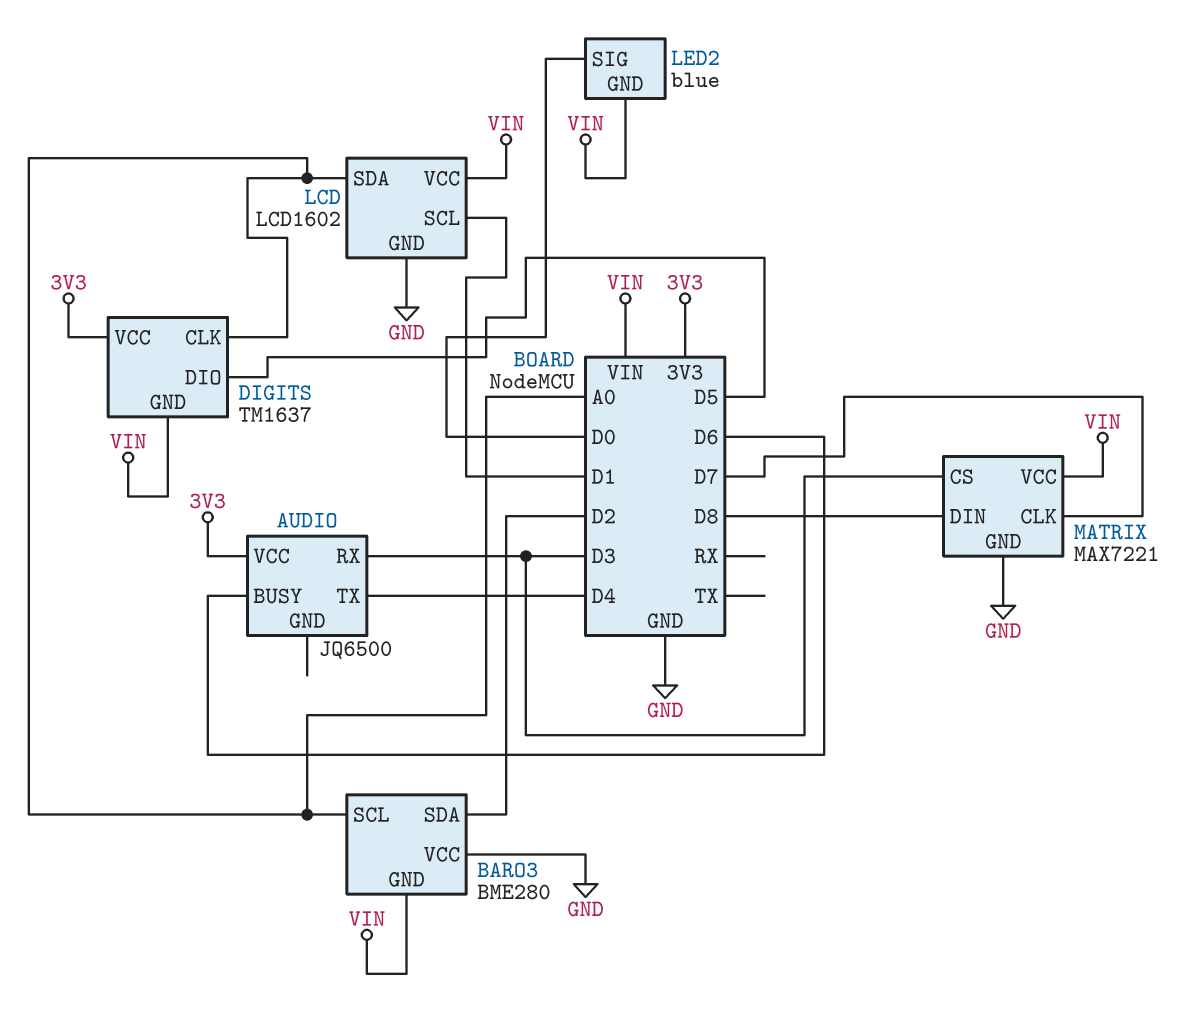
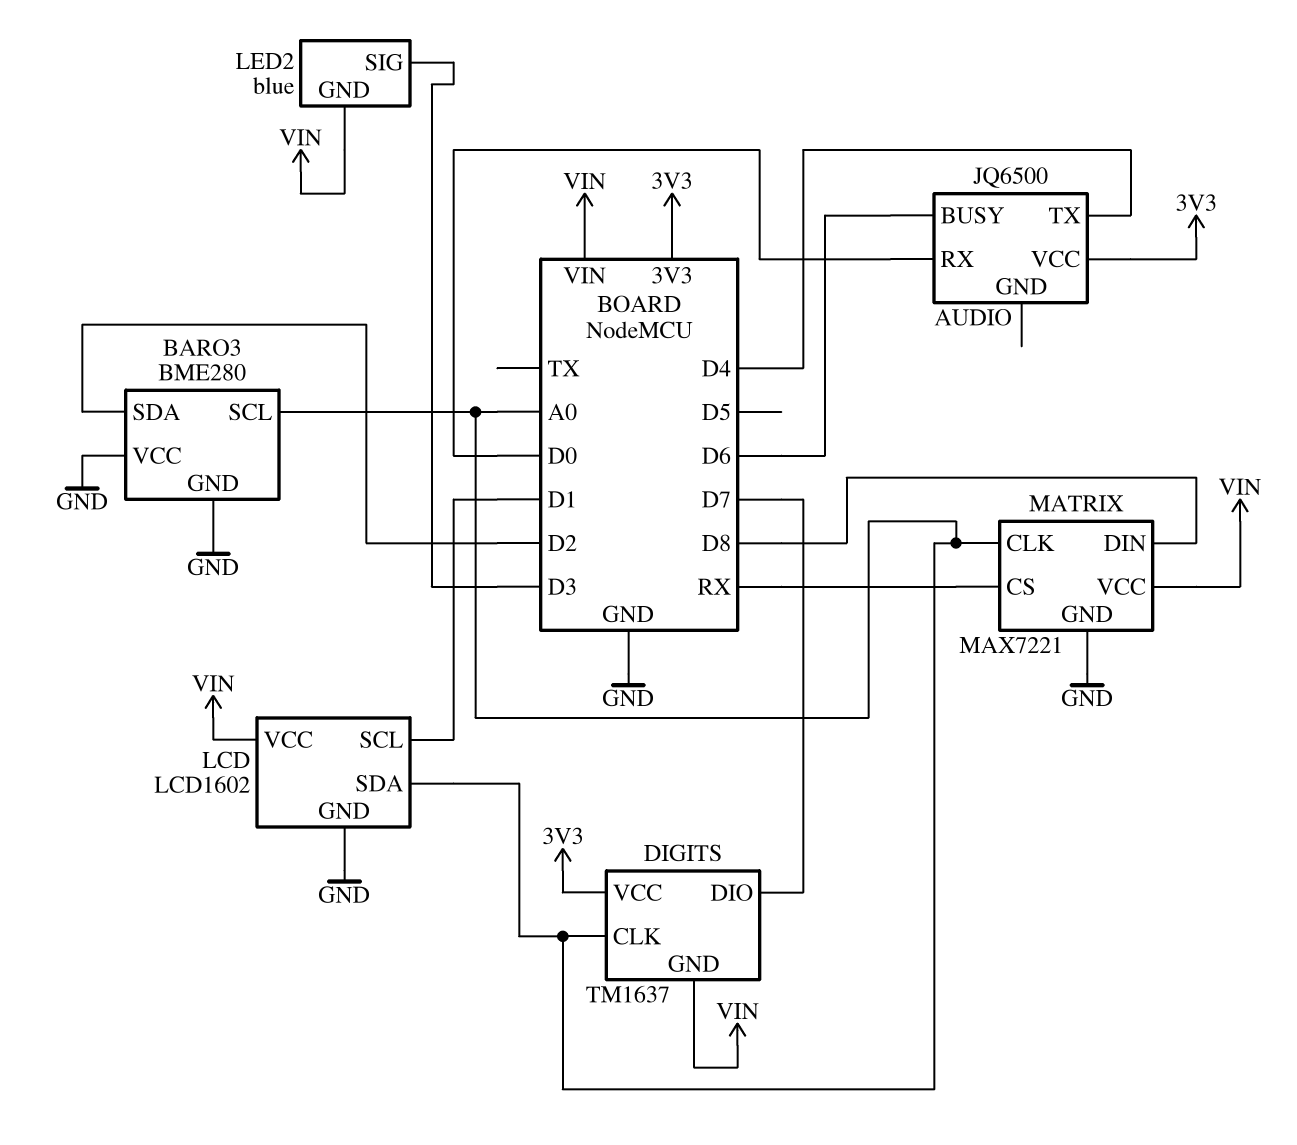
AUDIO pin RX: D3 -> D0
BARO3 pin GND: VIN -> GND
DIGITS pin DIO: D5 -> D7
LED2 pin SIG: D0 -> D3
MATRIX pin CLK: D7 -> A0
MATRIX pin CS: D3 -> RX

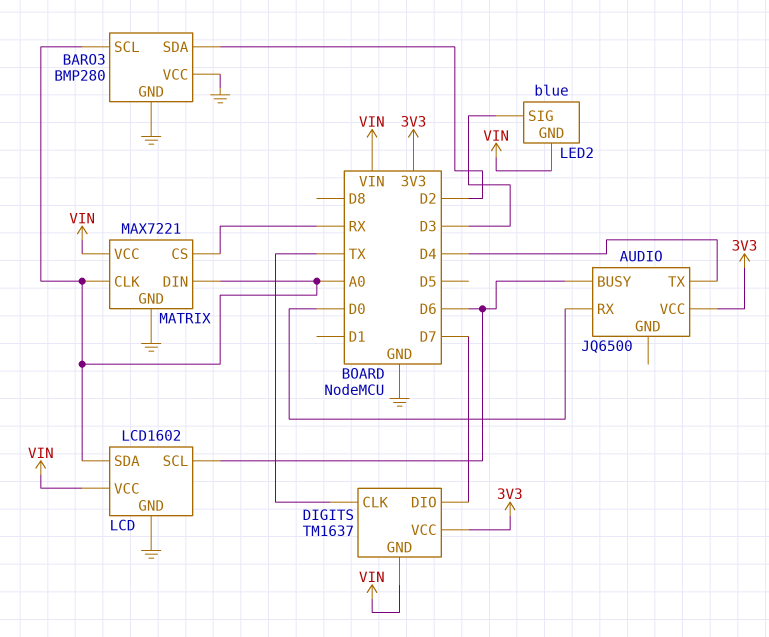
BARO3: BME280 -> BMP280
DIGITS pin CLK: A0 -> TX
LCD pin SCL: D1 -> D6
MATRIX pin DIN: D8 -> A0

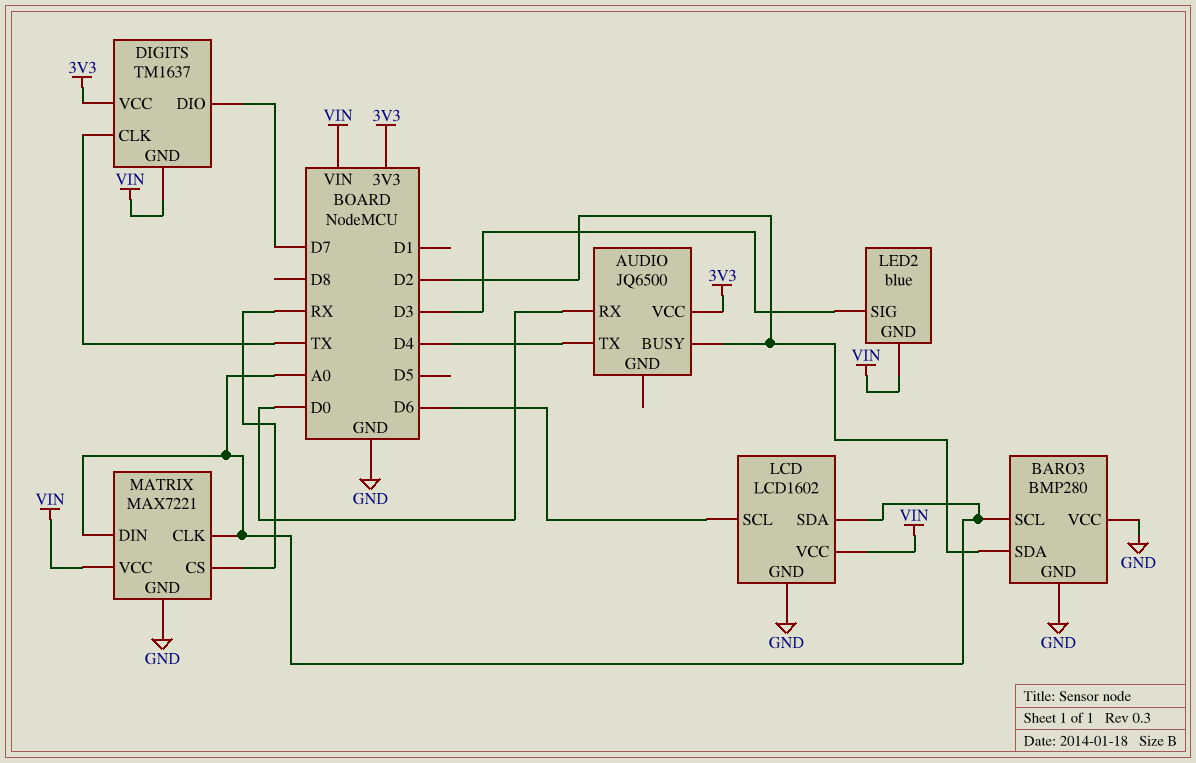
AUDIO pin BUSY: D6 -> D2

